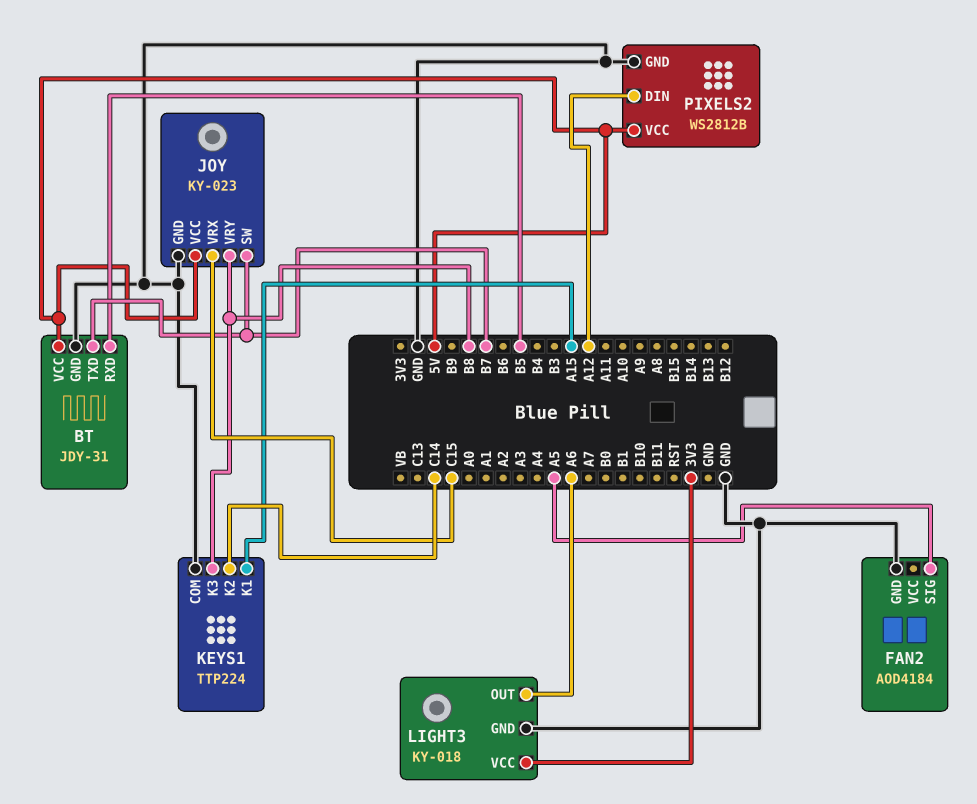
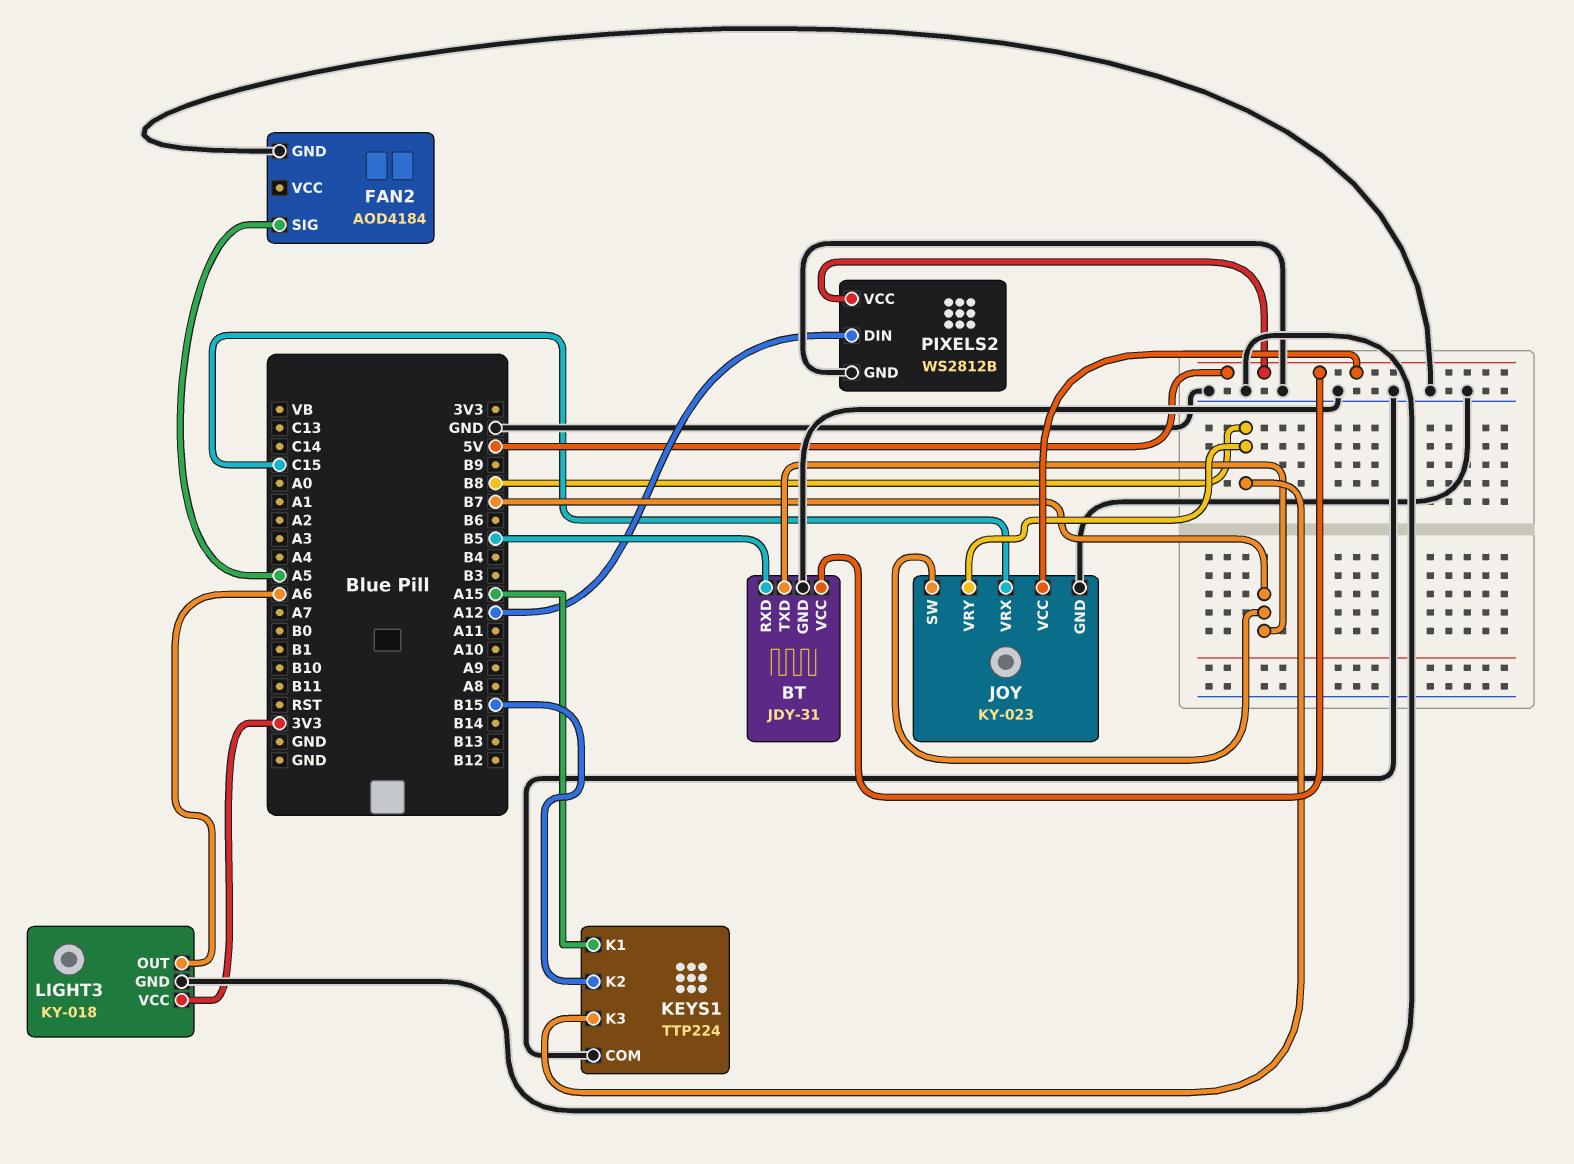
KEYS1 pin K2: C14 -> B15

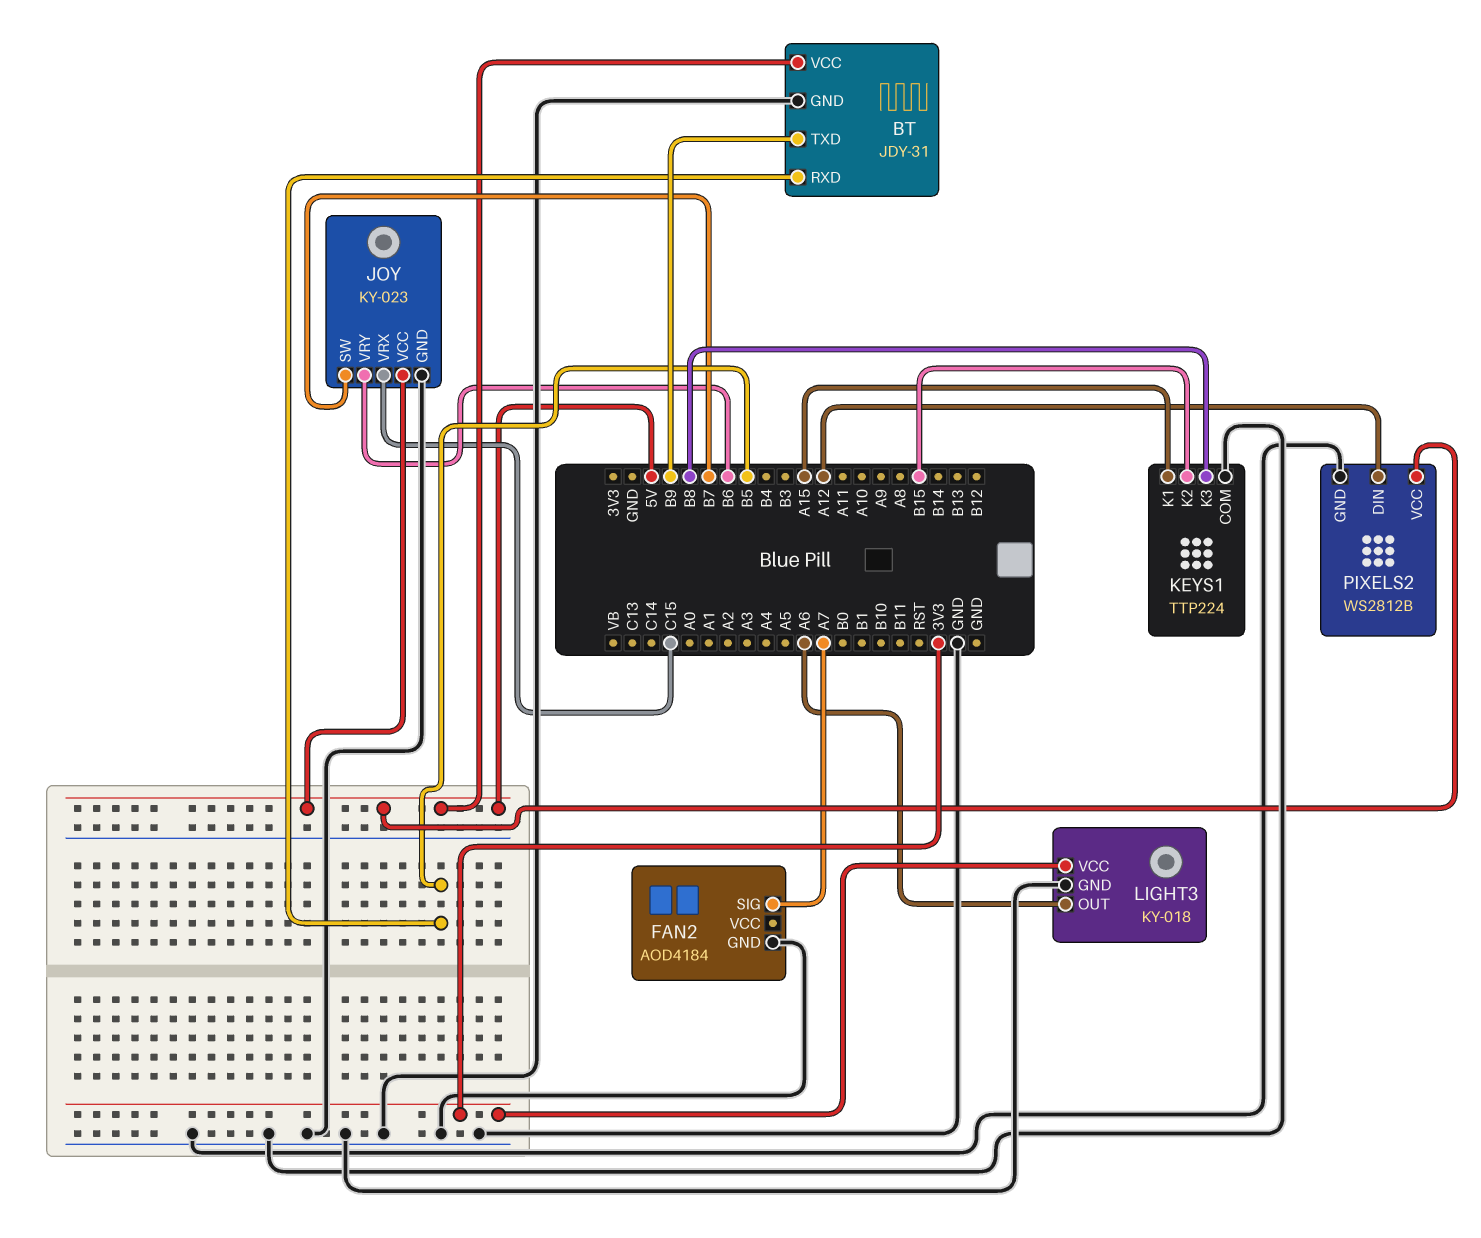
BT pin TXD: B7 -> B9
FAN2 pin SIG: A5 -> A7
JOY pin VRY: B8 -> B6

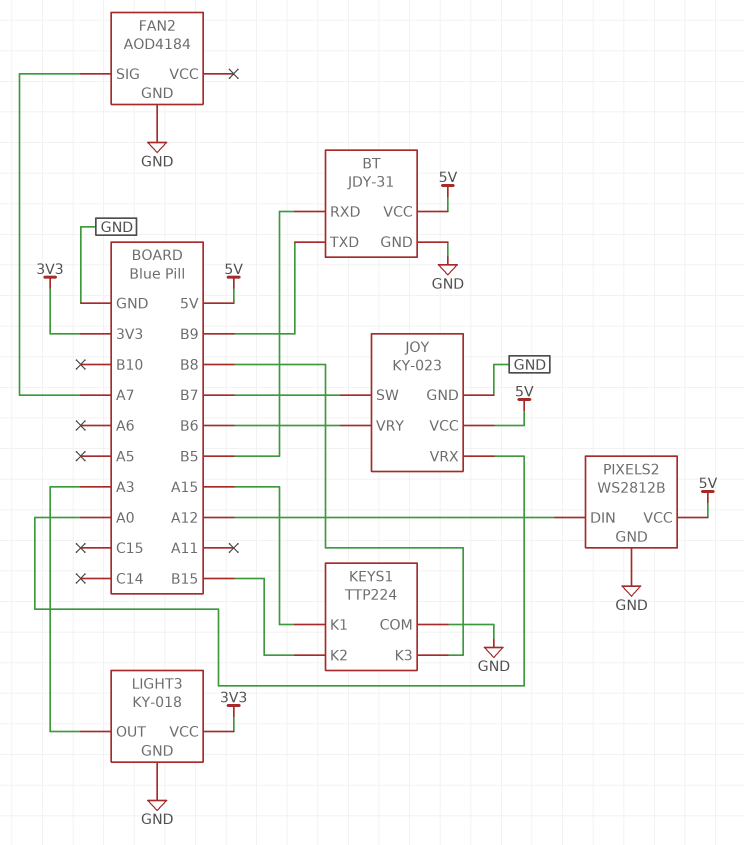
JOY pin VRX: C15 -> A0
LIGHT3 pin OUT: A6 -> A3

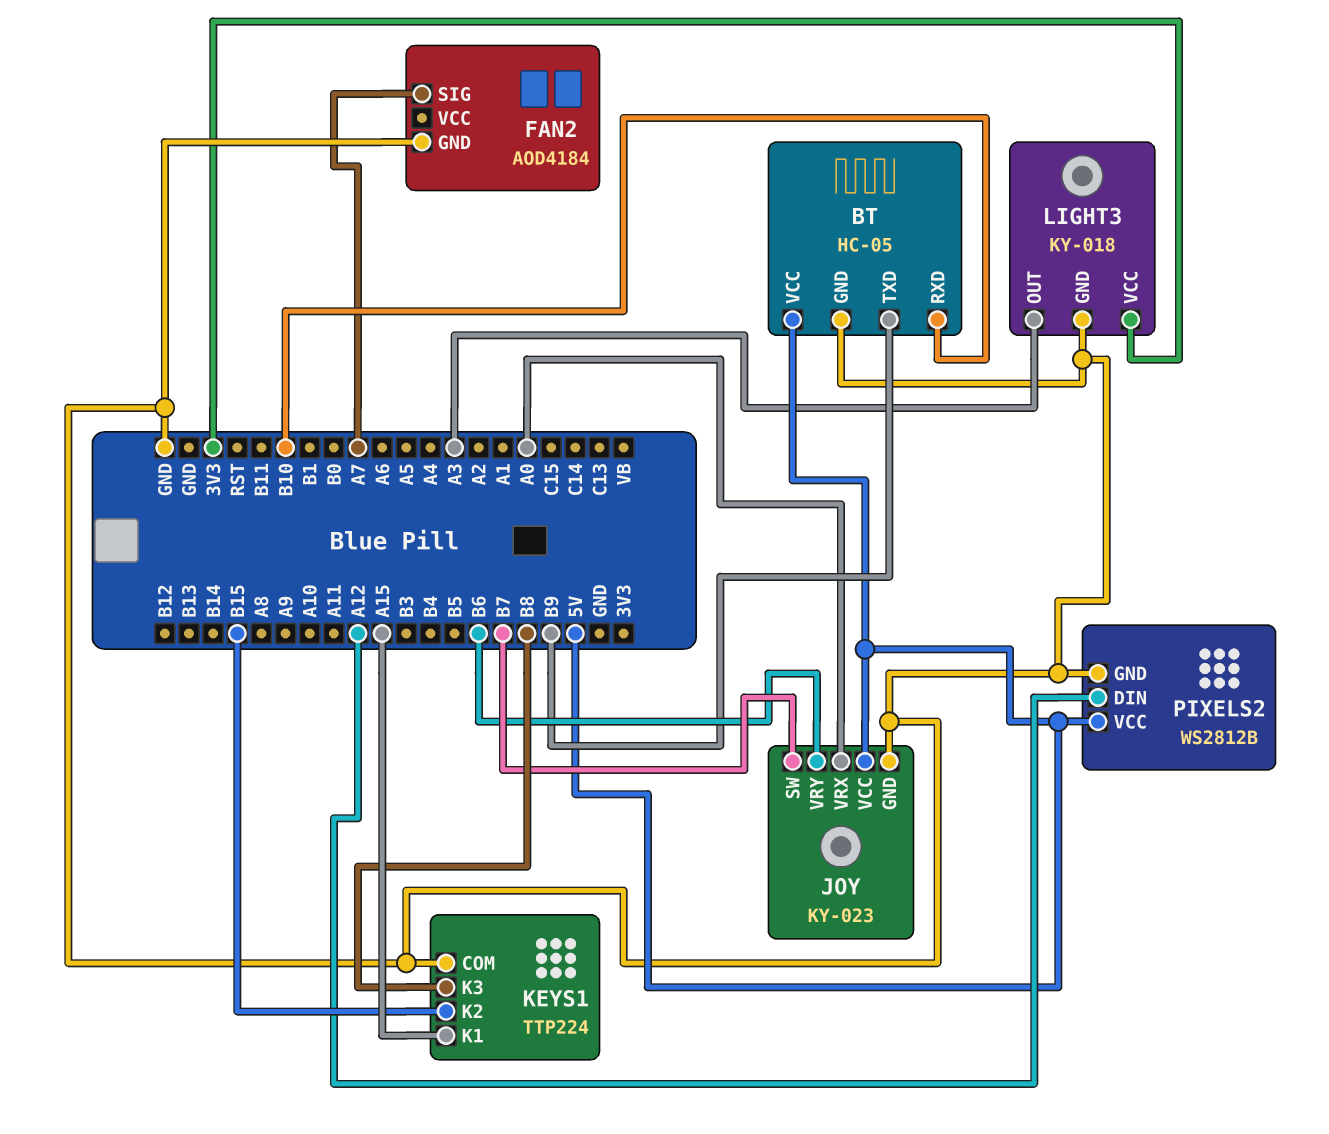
BT: JDY-31 -> HC-05
BT pin RXD: B5 -> B10

